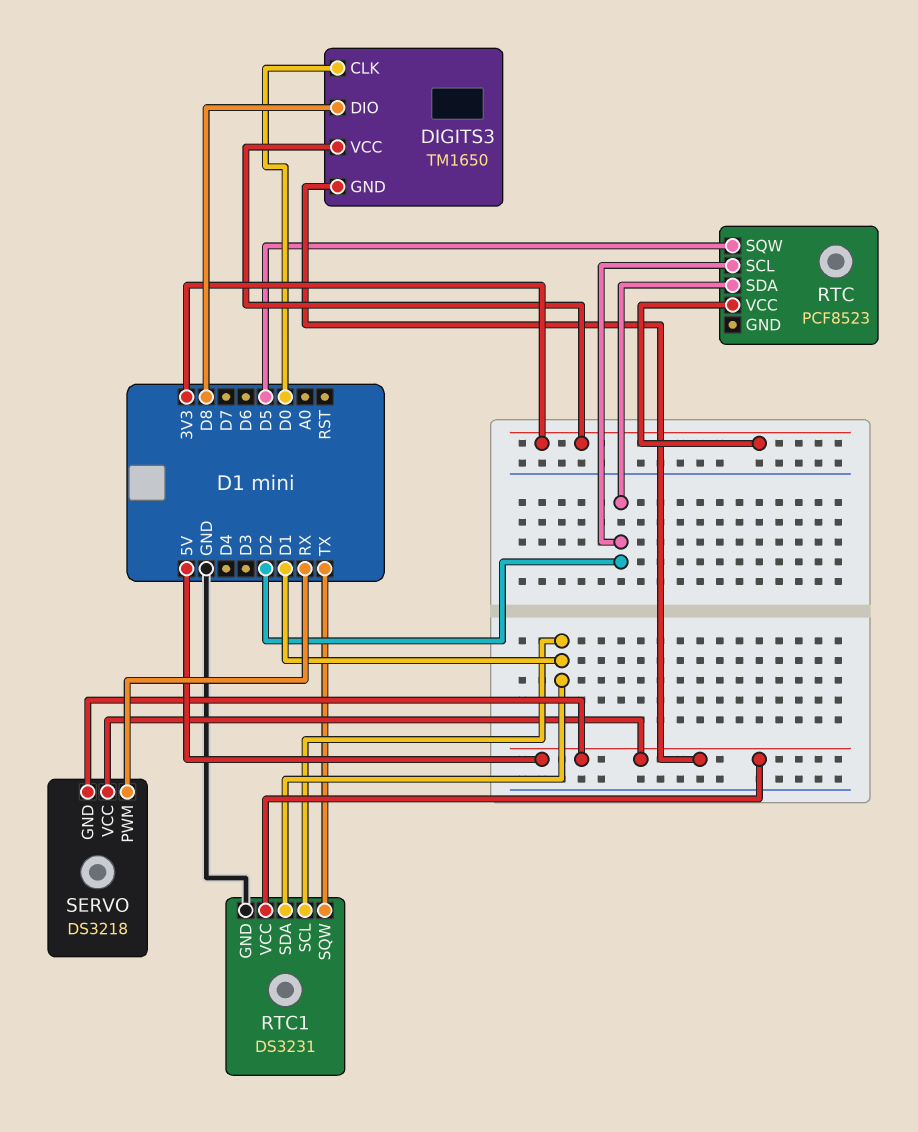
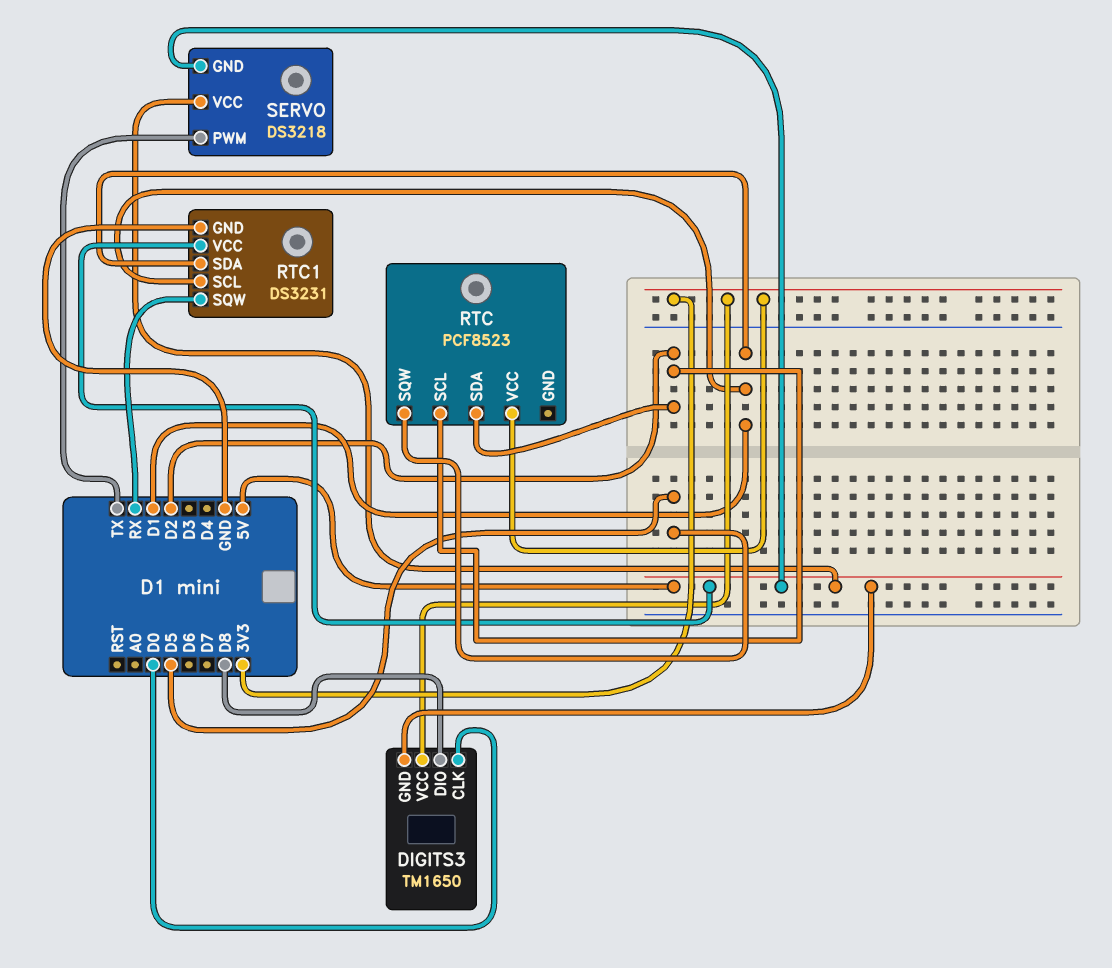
RTC1 pin SQW: TX -> RX
SERVO pin PWM: RX -> TX

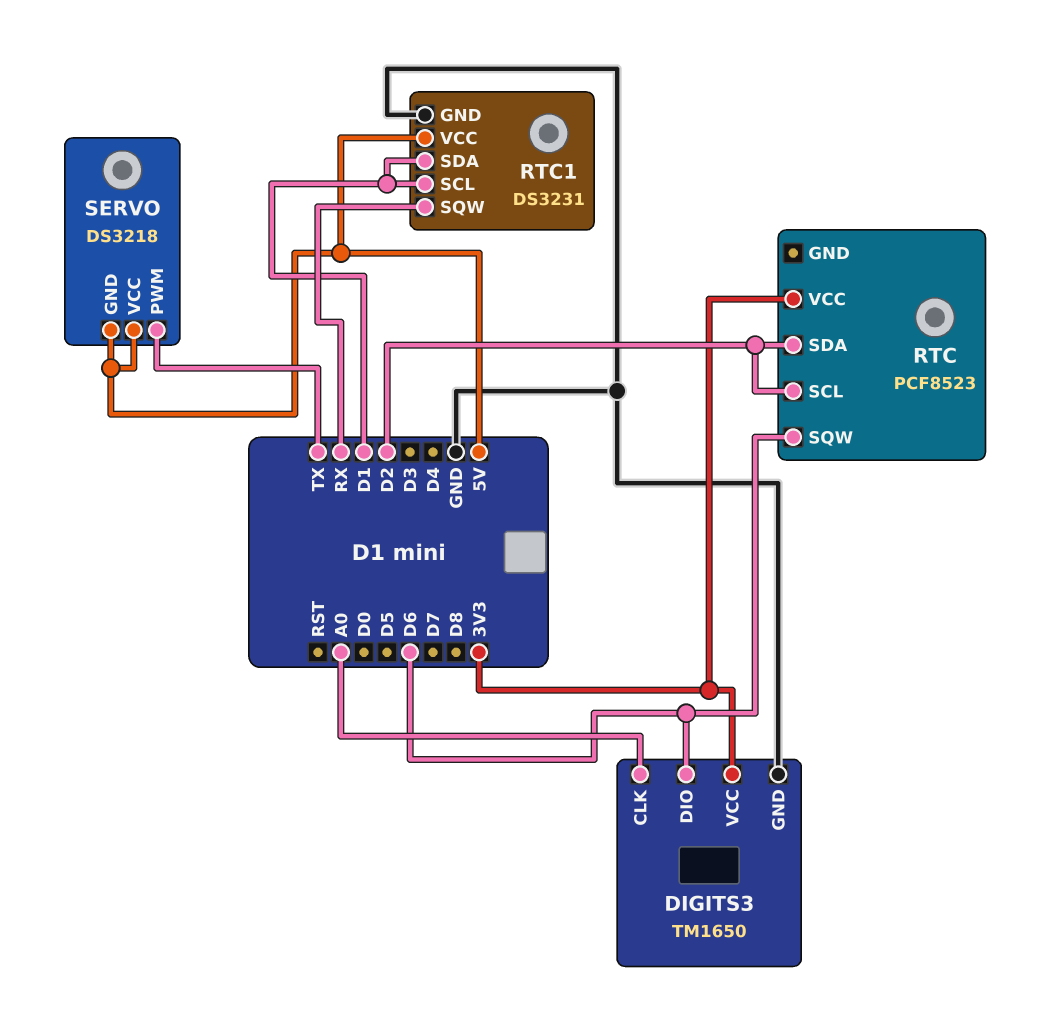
DIGITS3 pin CLK: D0 -> A0
DIGITS3 pin DIO: D8 -> D6
DIGITS3 pin GND: 5V -> GND
RTC pin SQW: D5 -> D6

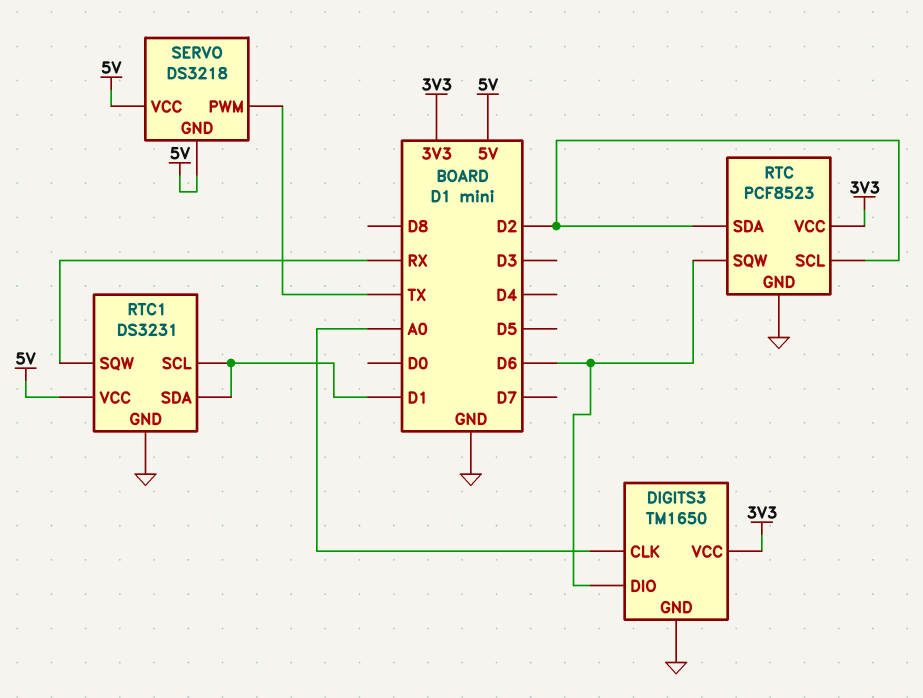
RTC pin GND: none -> GND

